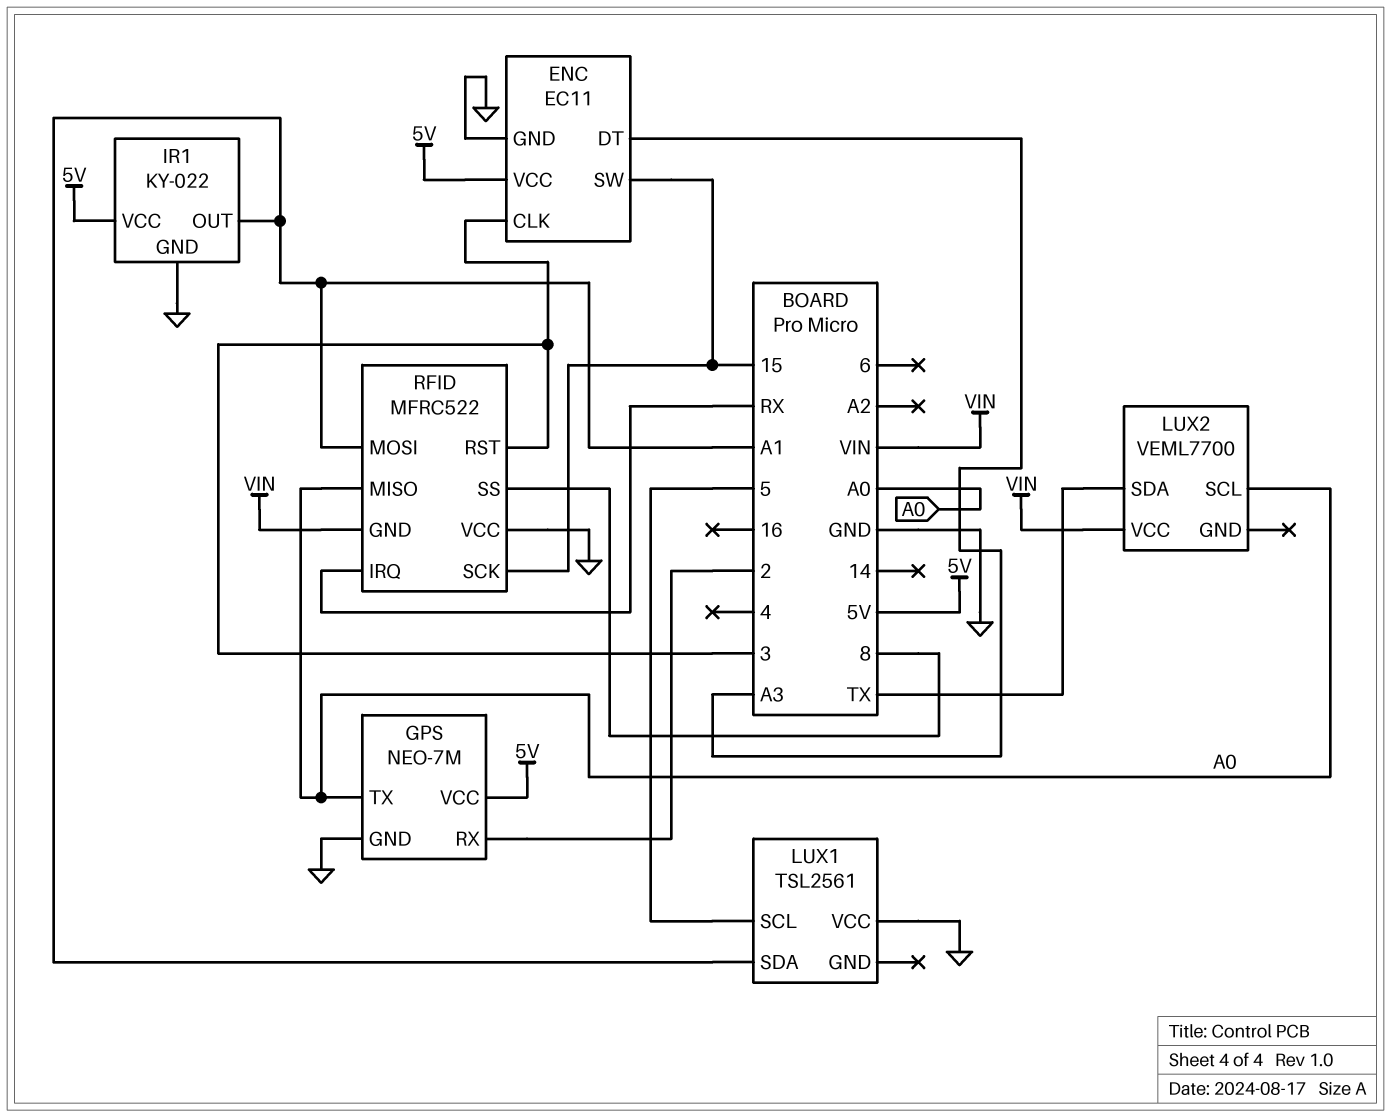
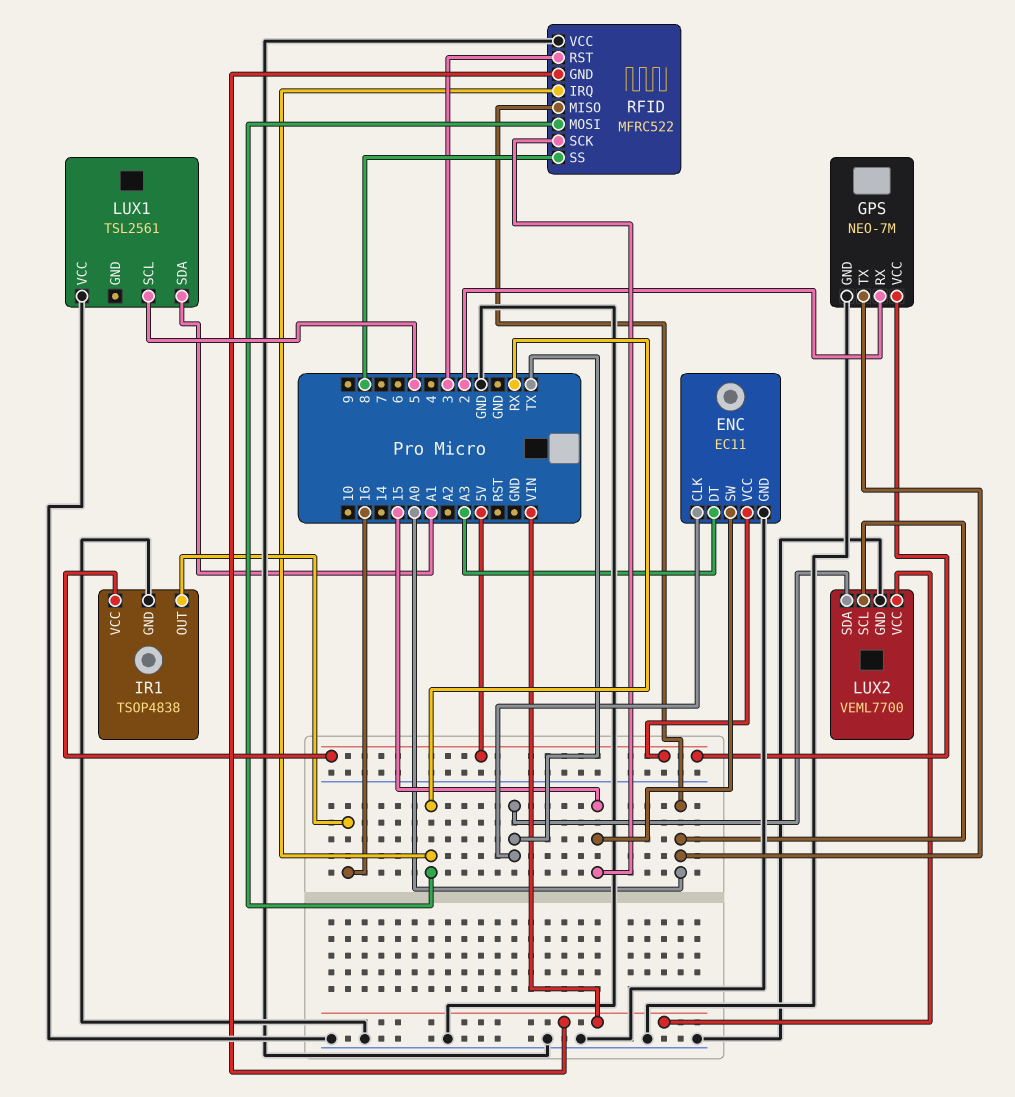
ENC pin CLK: 3 -> TX
IR1: KY-022 -> TSOP4838
IR1 pin OUT: A1 -> 16
LUX2 pin GND: none -> GND
RFID pin MOSI: A1 -> RX

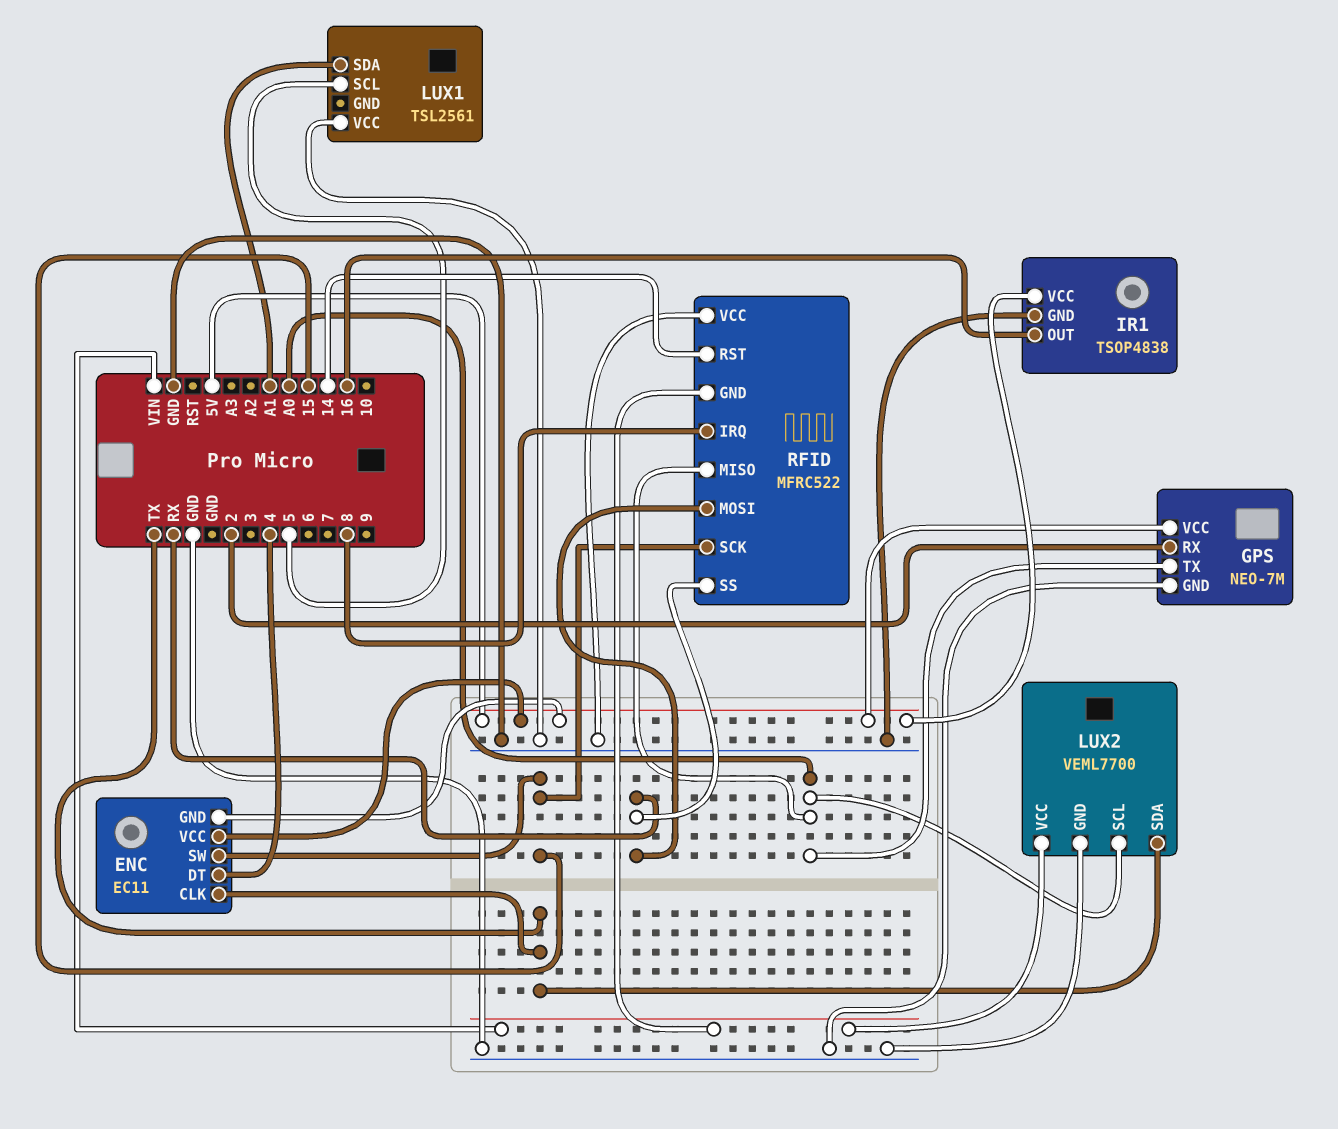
ENC pin DT: A3 -> 4
ENC pin GND: GND -> 5V
RFID pin IRQ: RX -> 8
RFID pin RST: 3 -> 14
RFID pin SS: 8 -> RX

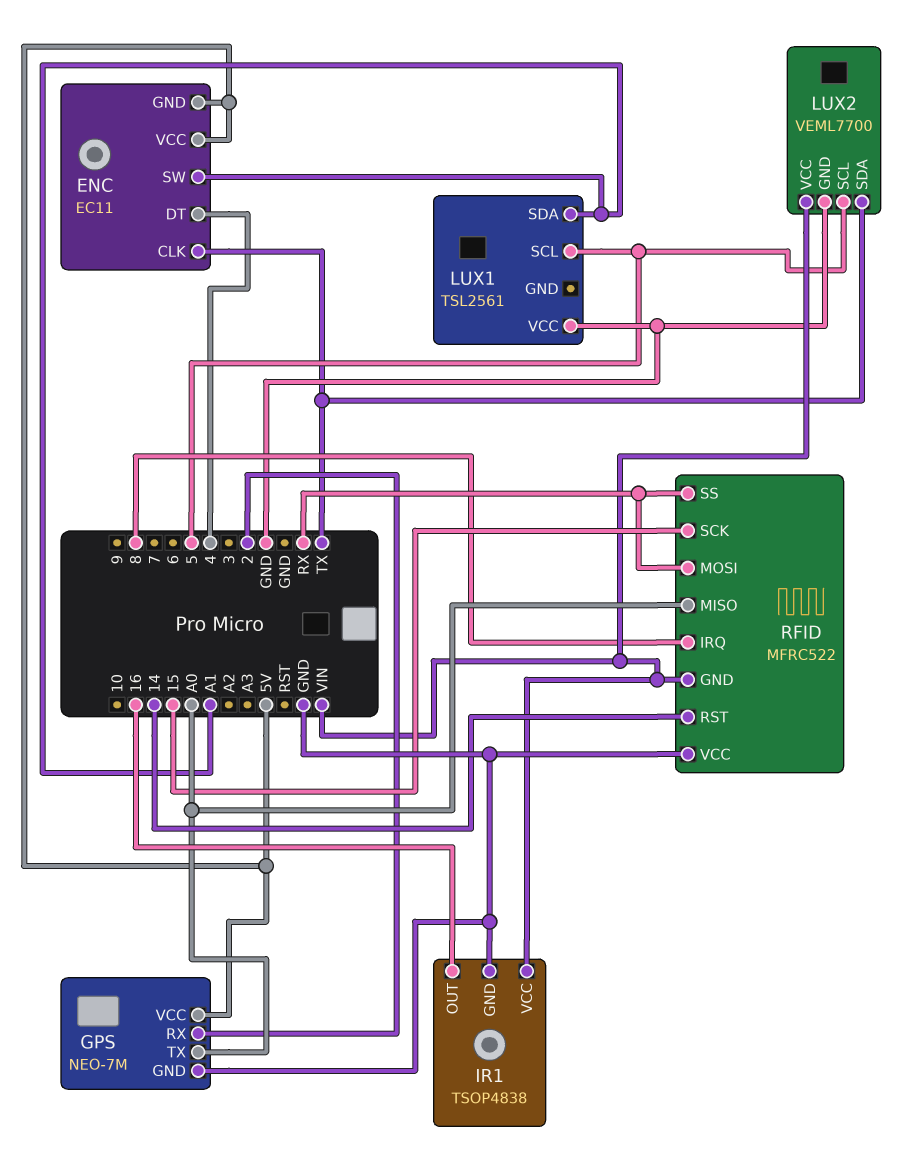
ENC pin SW: 15 -> A1
IR1 pin VCC: 5V -> VIN
LUX2 pin SCL: A0 -> 5

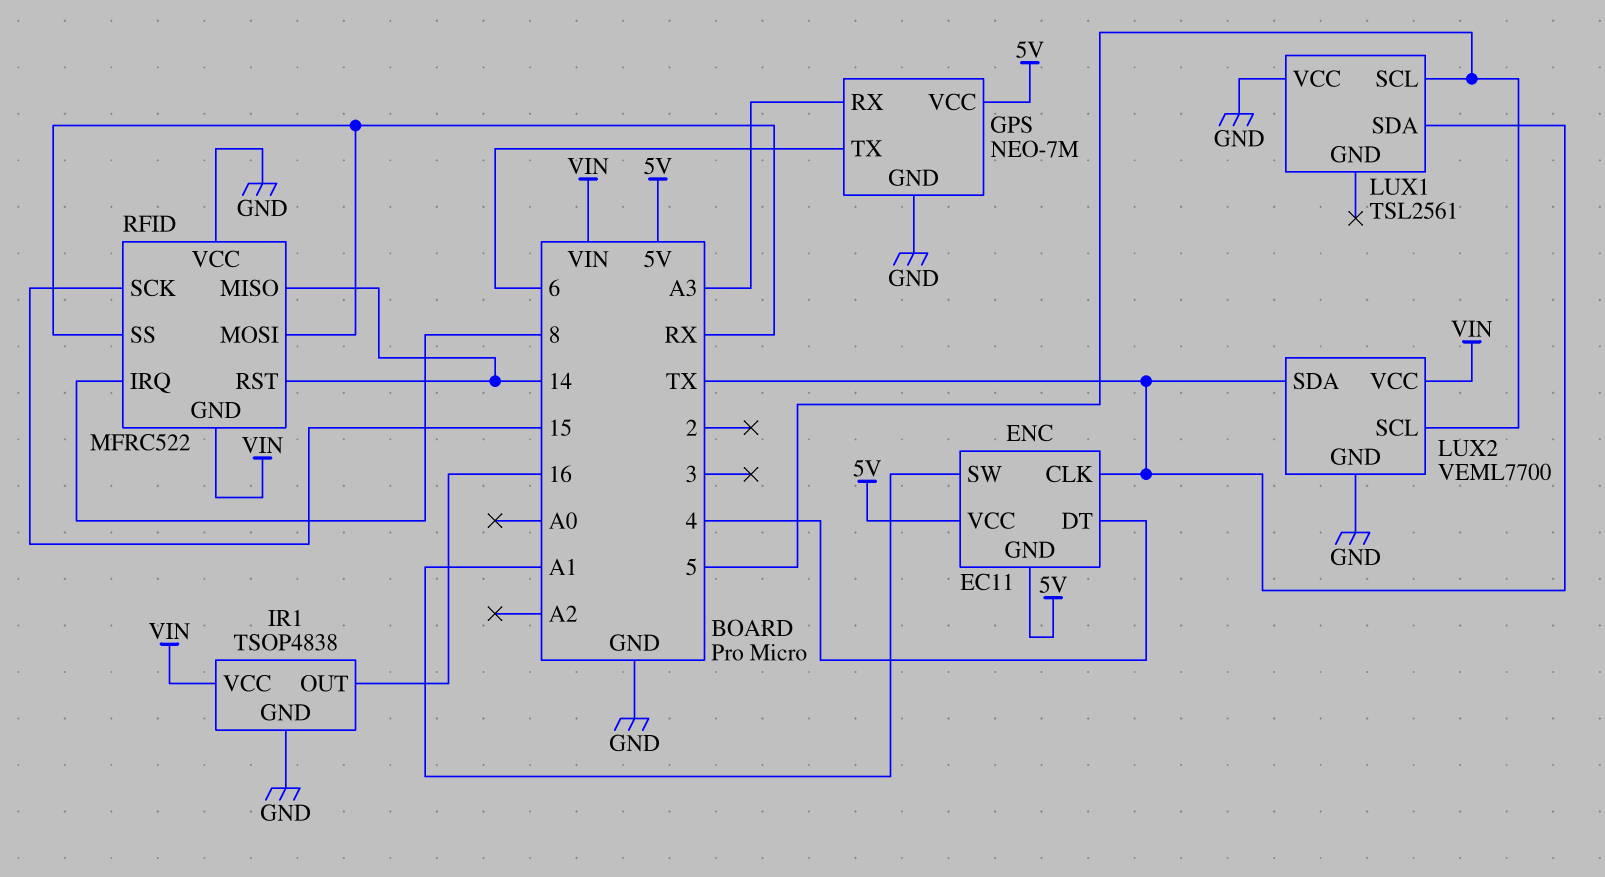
GPS pin RX: 2 -> A3
GPS pin TX: A0 -> 6
LUX1 pin SDA: A1 -> TX
RFID pin MISO: A0 -> 14

